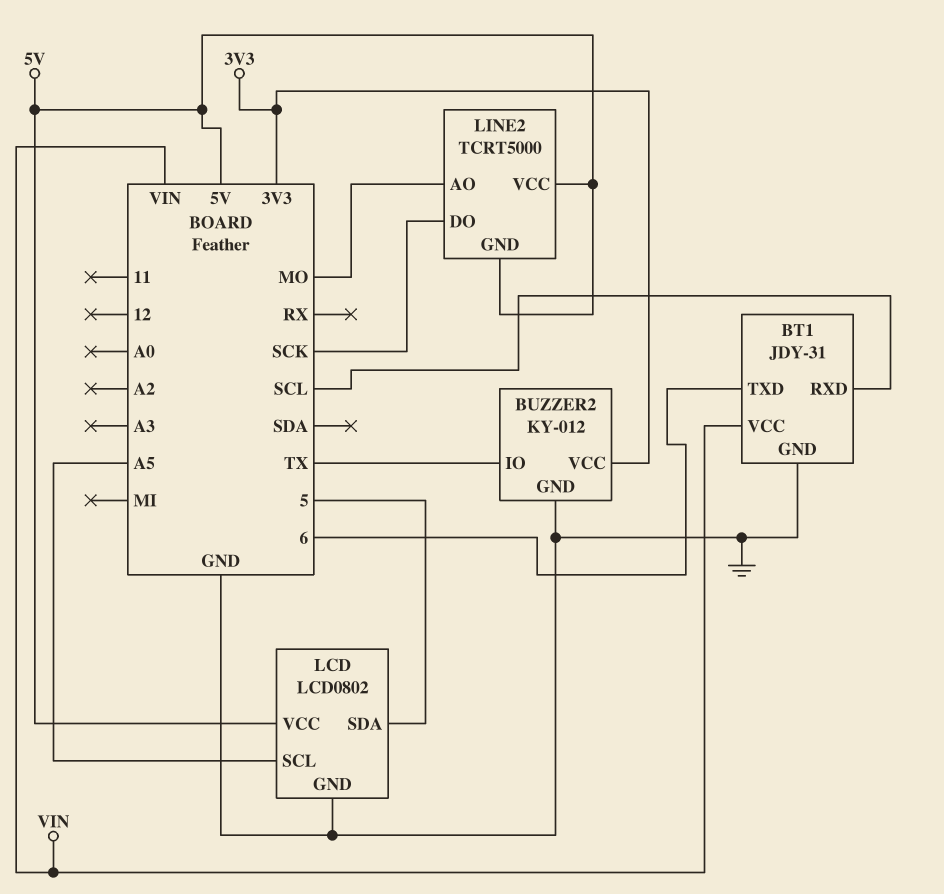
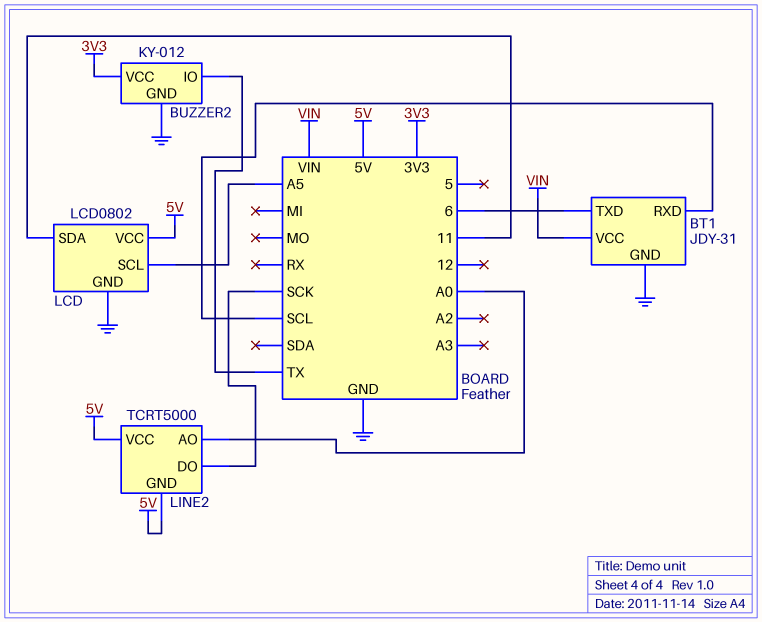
LCD pin SDA: 5 -> 11
LINE2 pin AO: MO -> A0

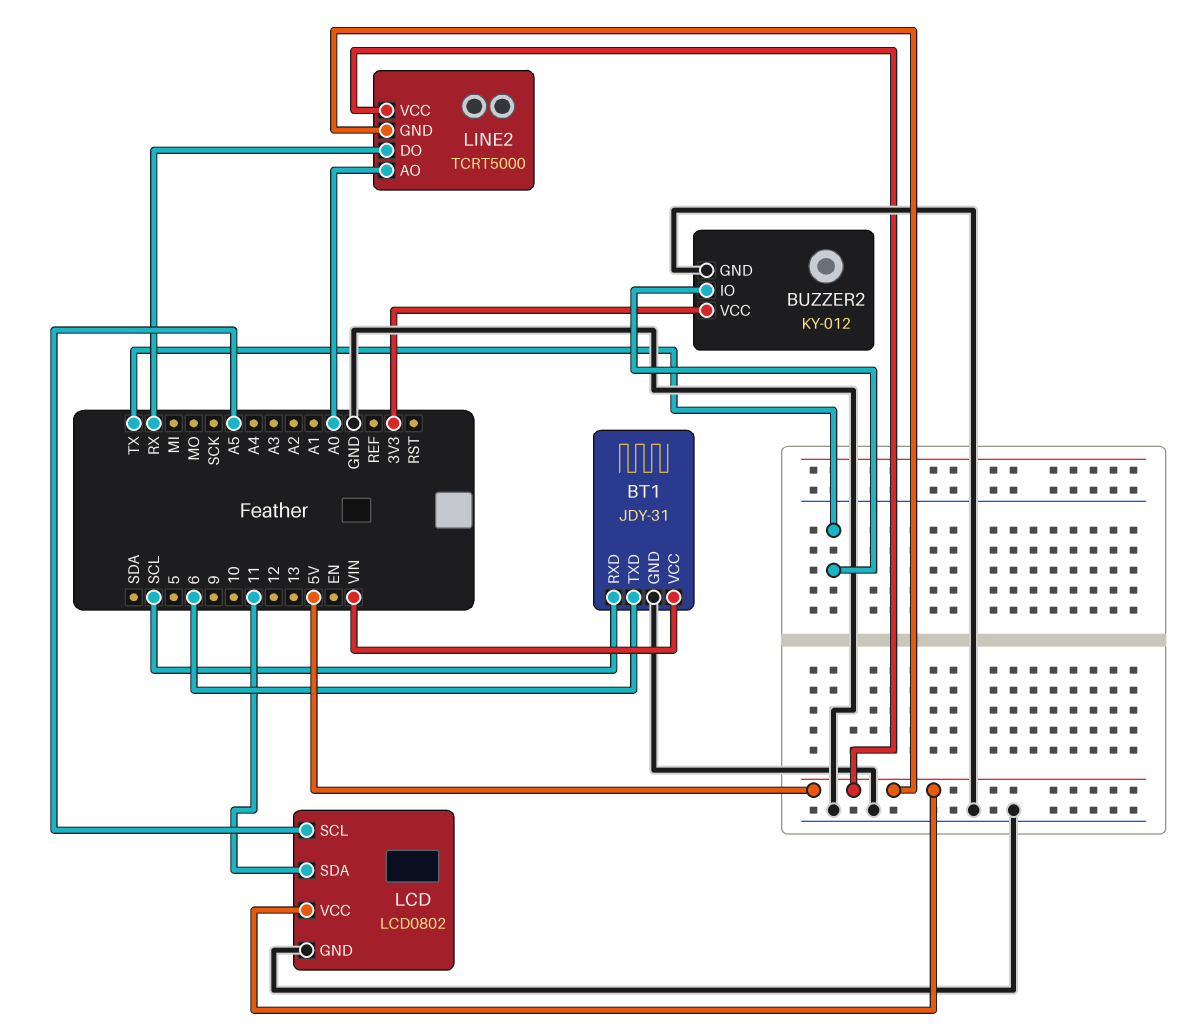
LINE2 pin DO: SCK -> RX

